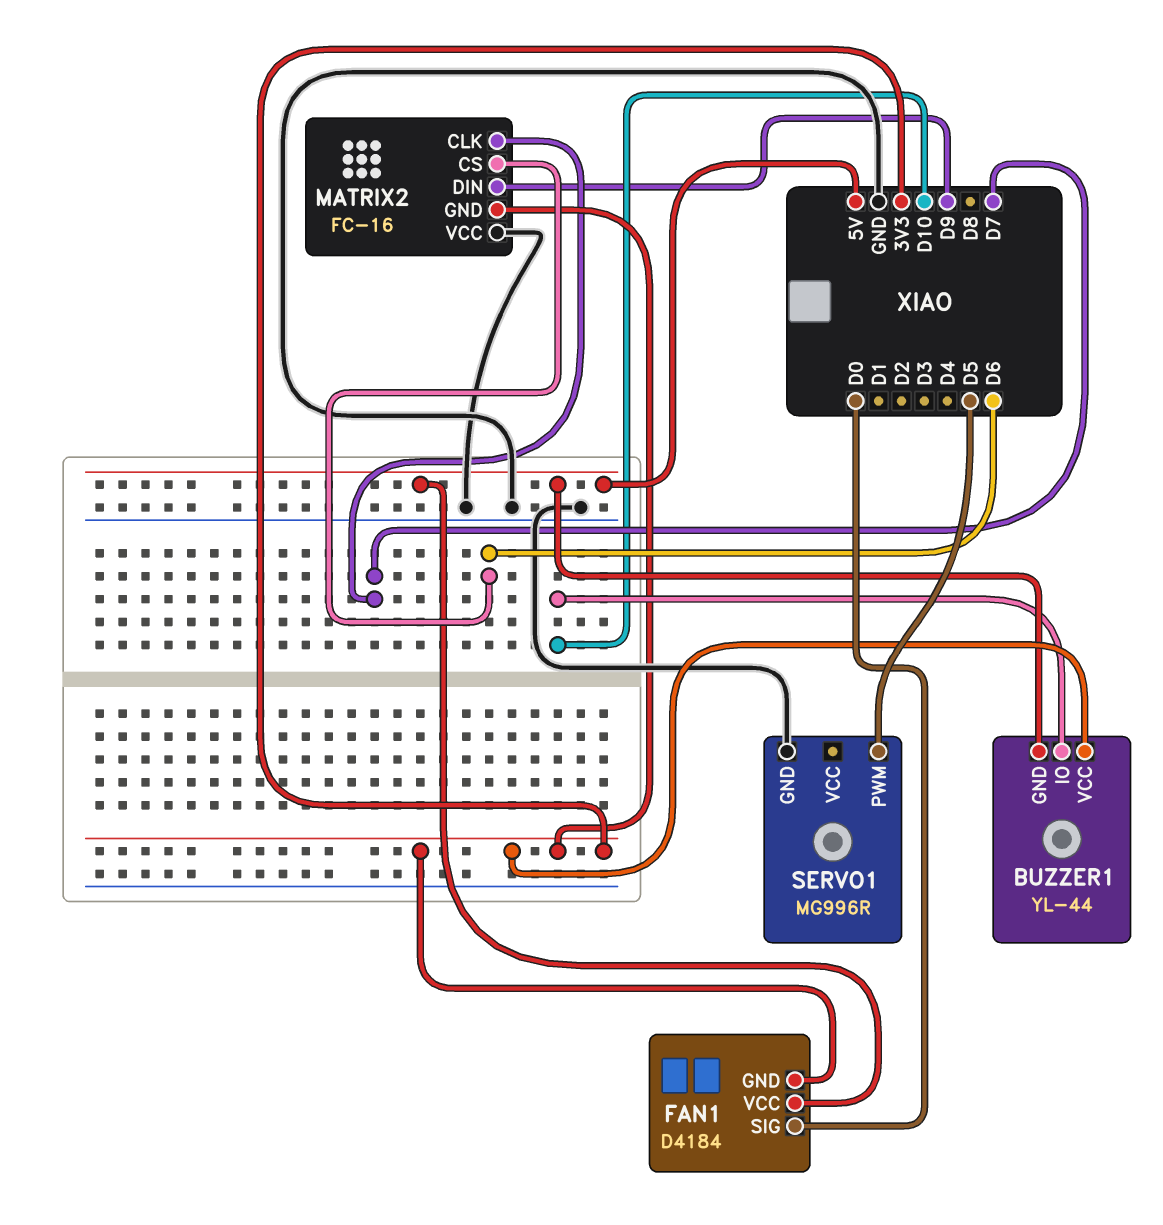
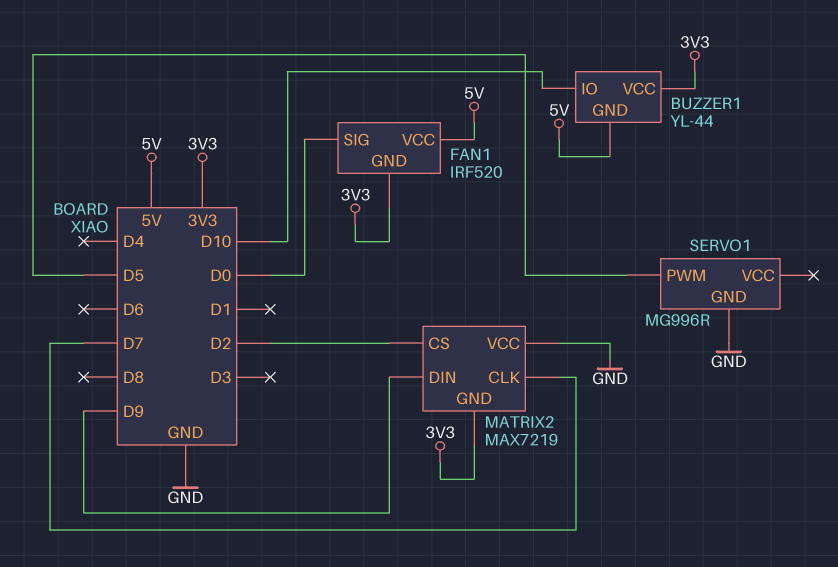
FAN1: D4184 -> IRF520
MATRIX2: FC-16 -> MAX7219
MATRIX2 pin CS: D6 -> D2

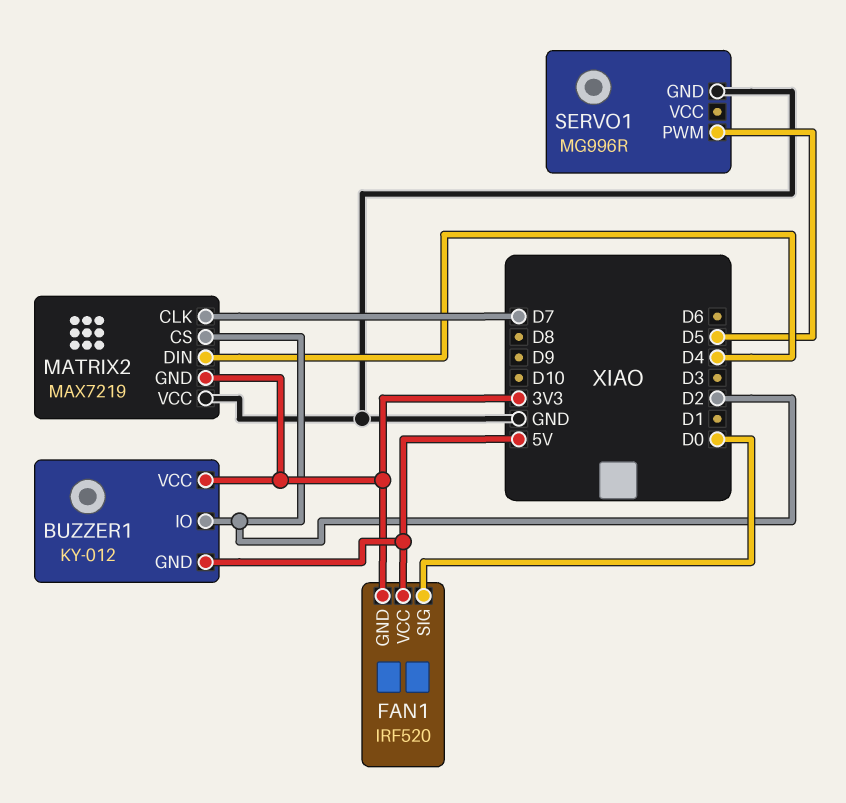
BUZZER1: YL-44 -> KY-012
BUZZER1 pin IO: D10 -> D2
MATRIX2 pin DIN: D9 -> D4

